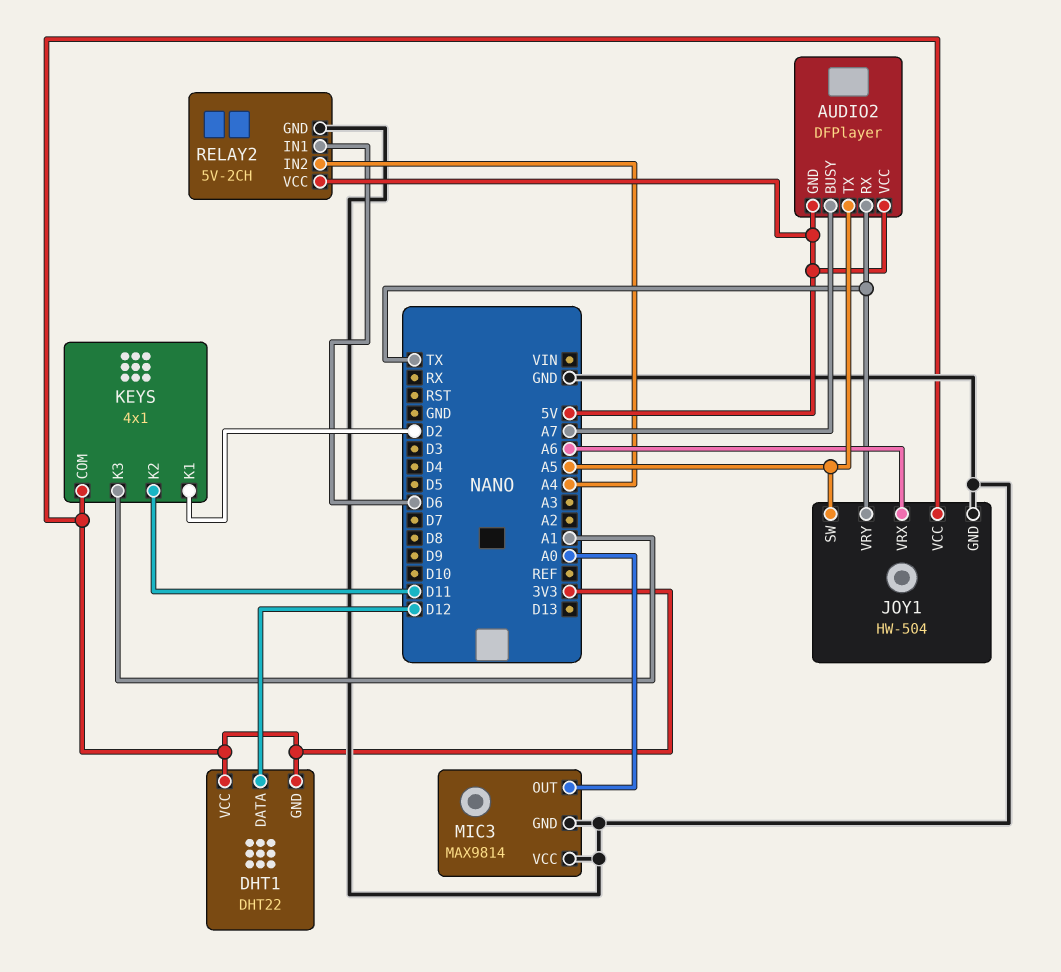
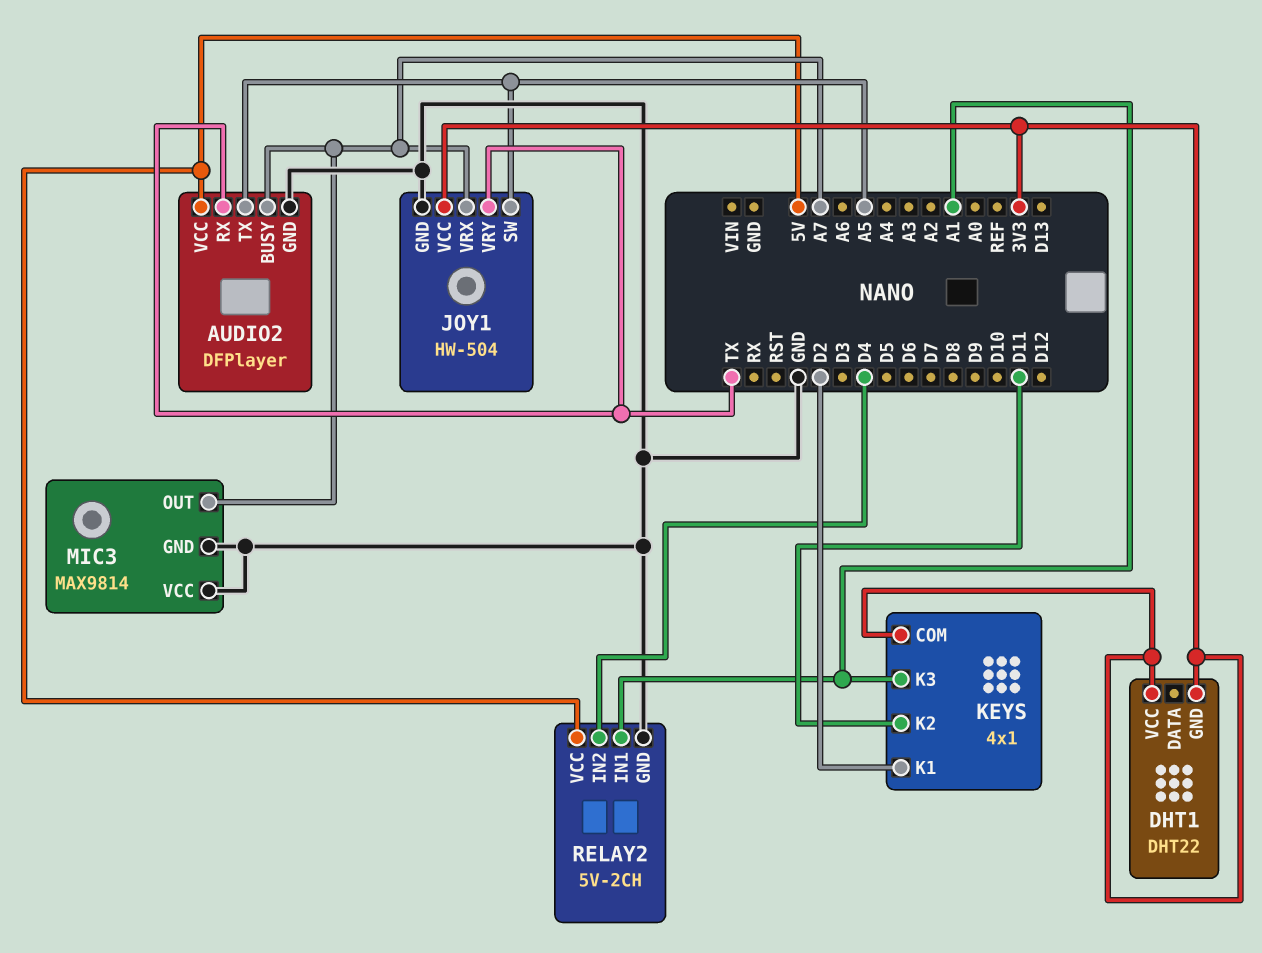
AUDIO2 pin GND: 5V -> GND
DHT1 pin DATA: D12 -> none
JOY1 pin VRX: A6 -> A7
MIC3 pin OUT: A0 -> A7
RELAY2 pin IN1: D6 -> A1
RELAY2 pin IN2: A4 -> D4

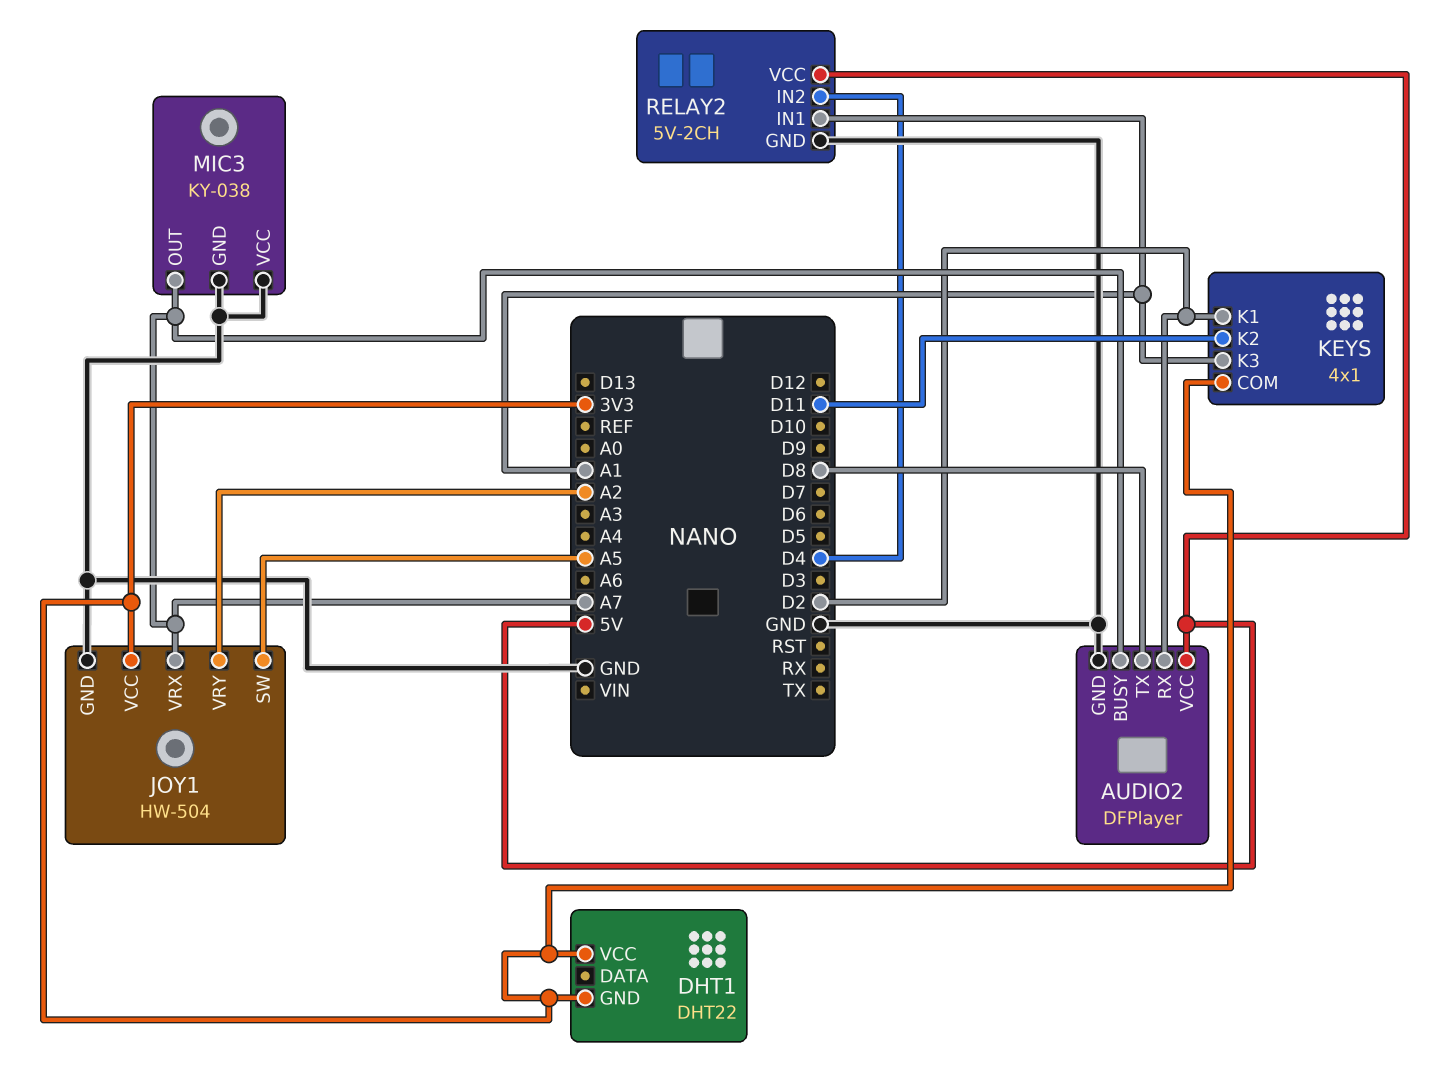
AUDIO2 pin RX: TX -> D2
AUDIO2 pin TX: A5 -> D8
JOY1 pin VRY: TX -> A2
MIC3: MAX9814 -> KY-038

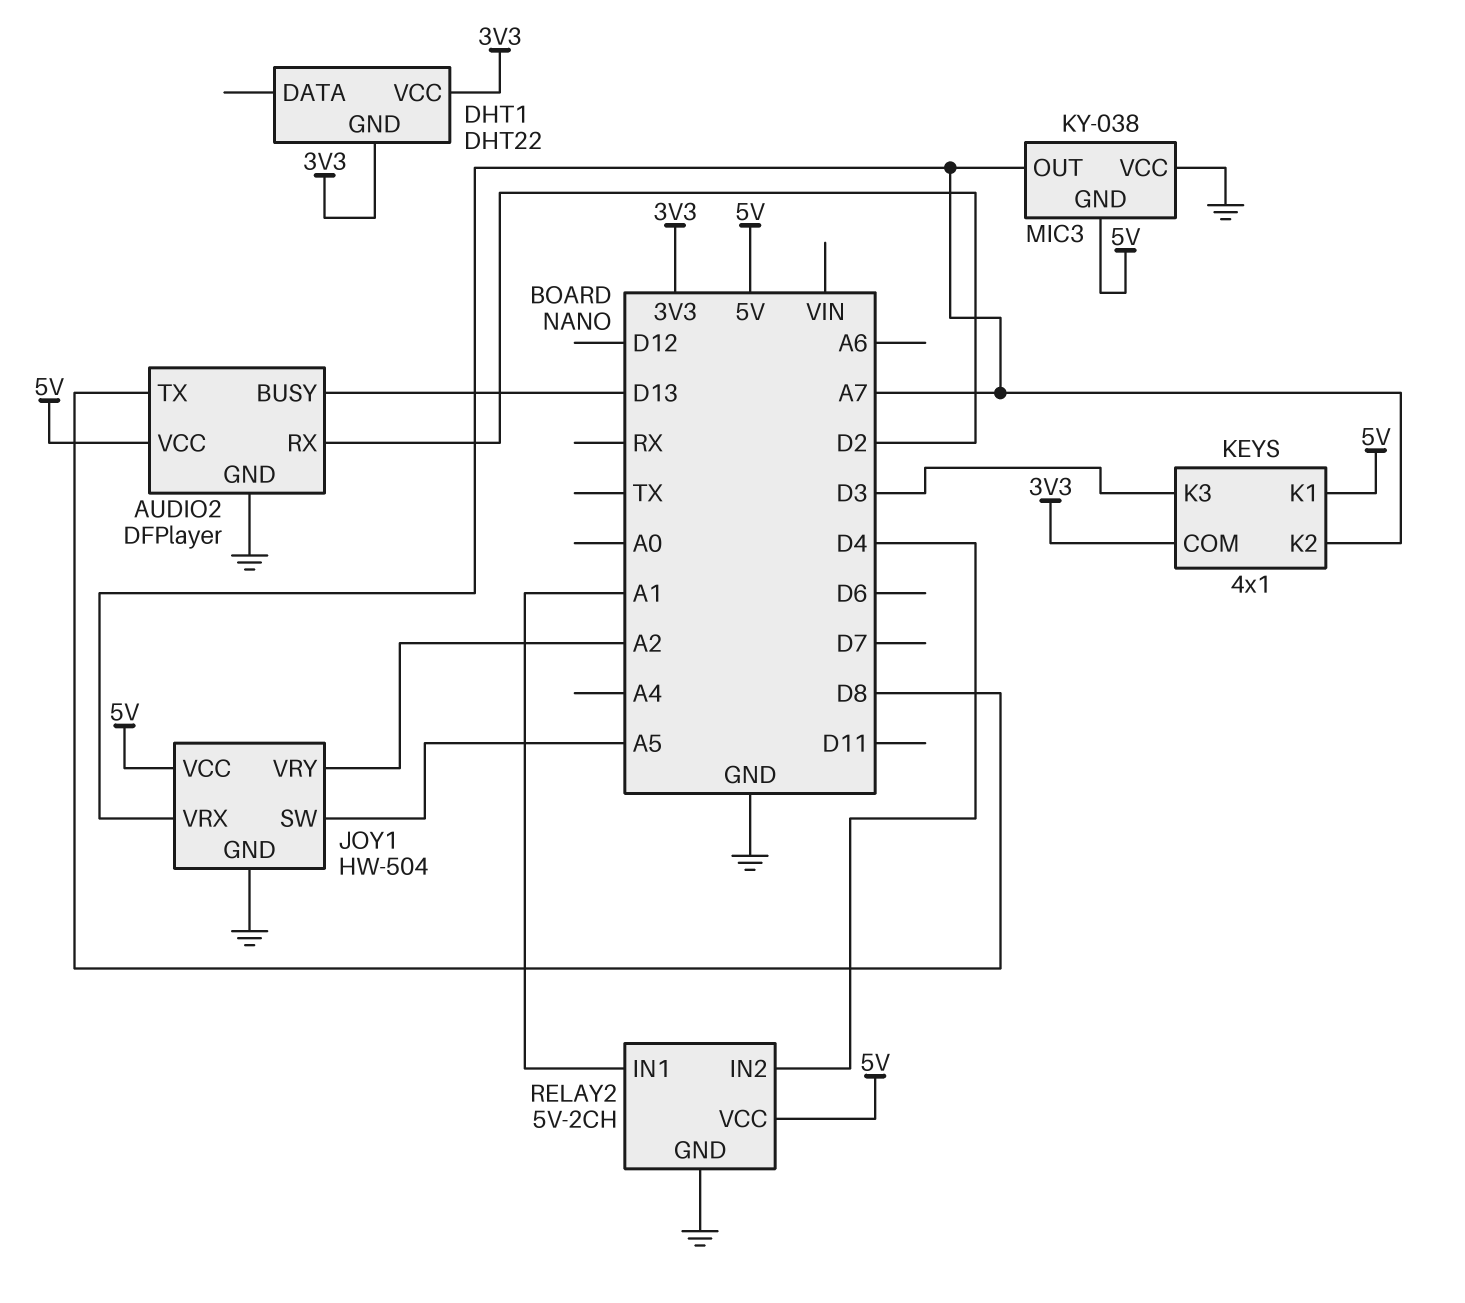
AUDIO2 pin BUSY: A7 -> D13
JOY1 pin VCC: 3V3 -> 5V
KEYS pin K1: D2 -> 5V
KEYS pin K2: D11 -> A7
KEYS pin K3: A1 -> D3
MIC3 pin GND: GND -> 5V

